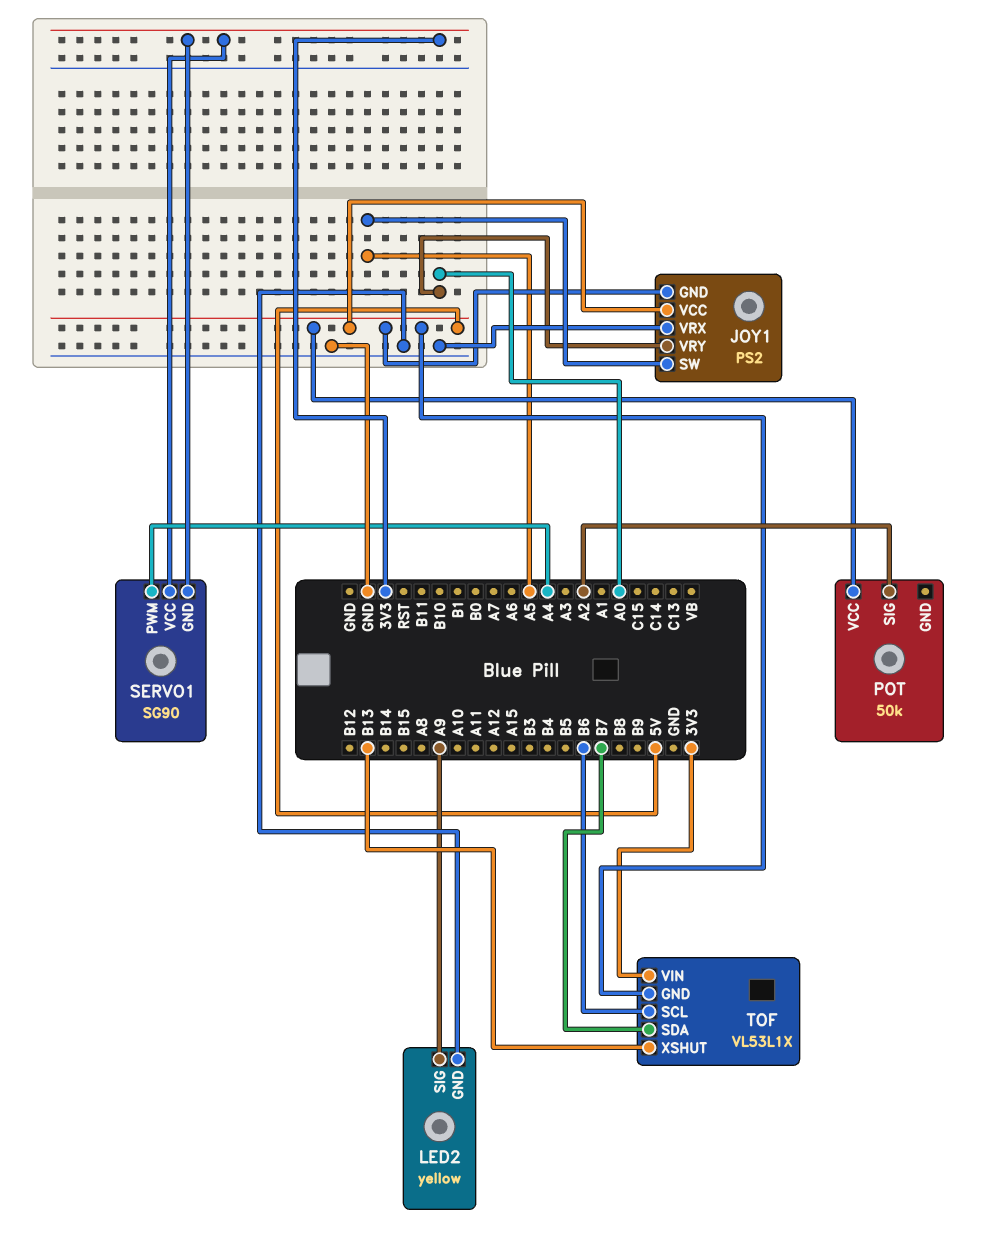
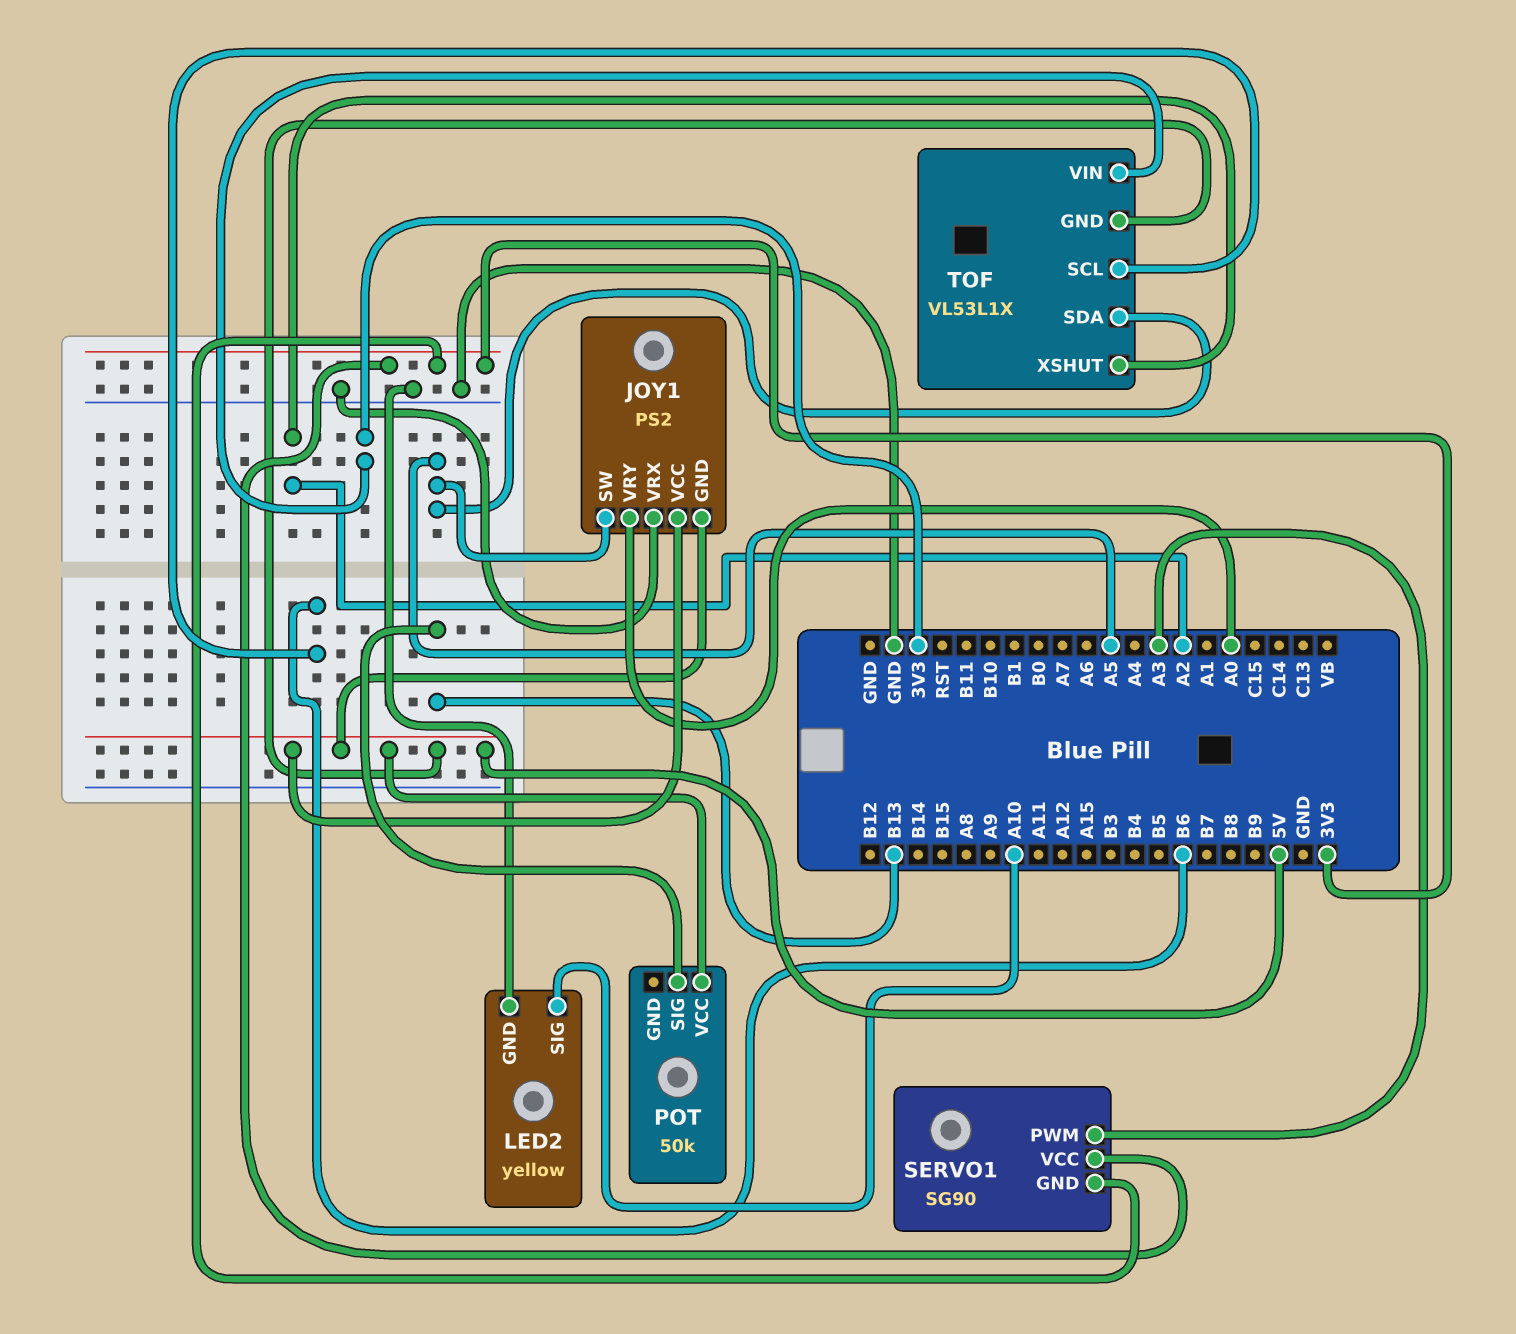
LED2 pin SIG: A9 -> A10
POT pin SIG: A2 -> B13
SERVO1 pin PWM: A4 -> A3
TOF pin SDA: B7 -> A5
TOF pin XSHUT: B13 -> A2

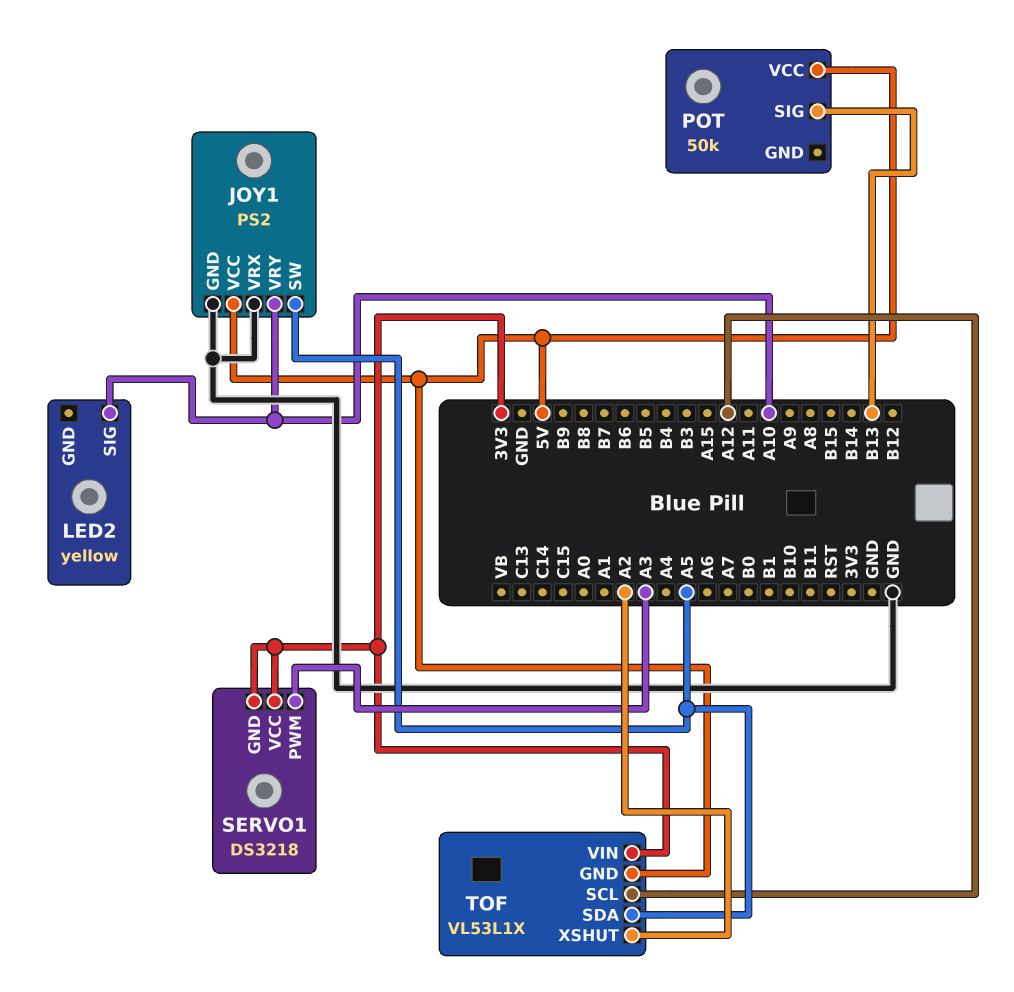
JOY1 pin GND: 5V -> GND
JOY1 pin VRY: A0 -> A10
LED2 pin GND: GND -> none
SERVO1: SG90 -> DS3218
TOF pin SCL: B6 -> A12

